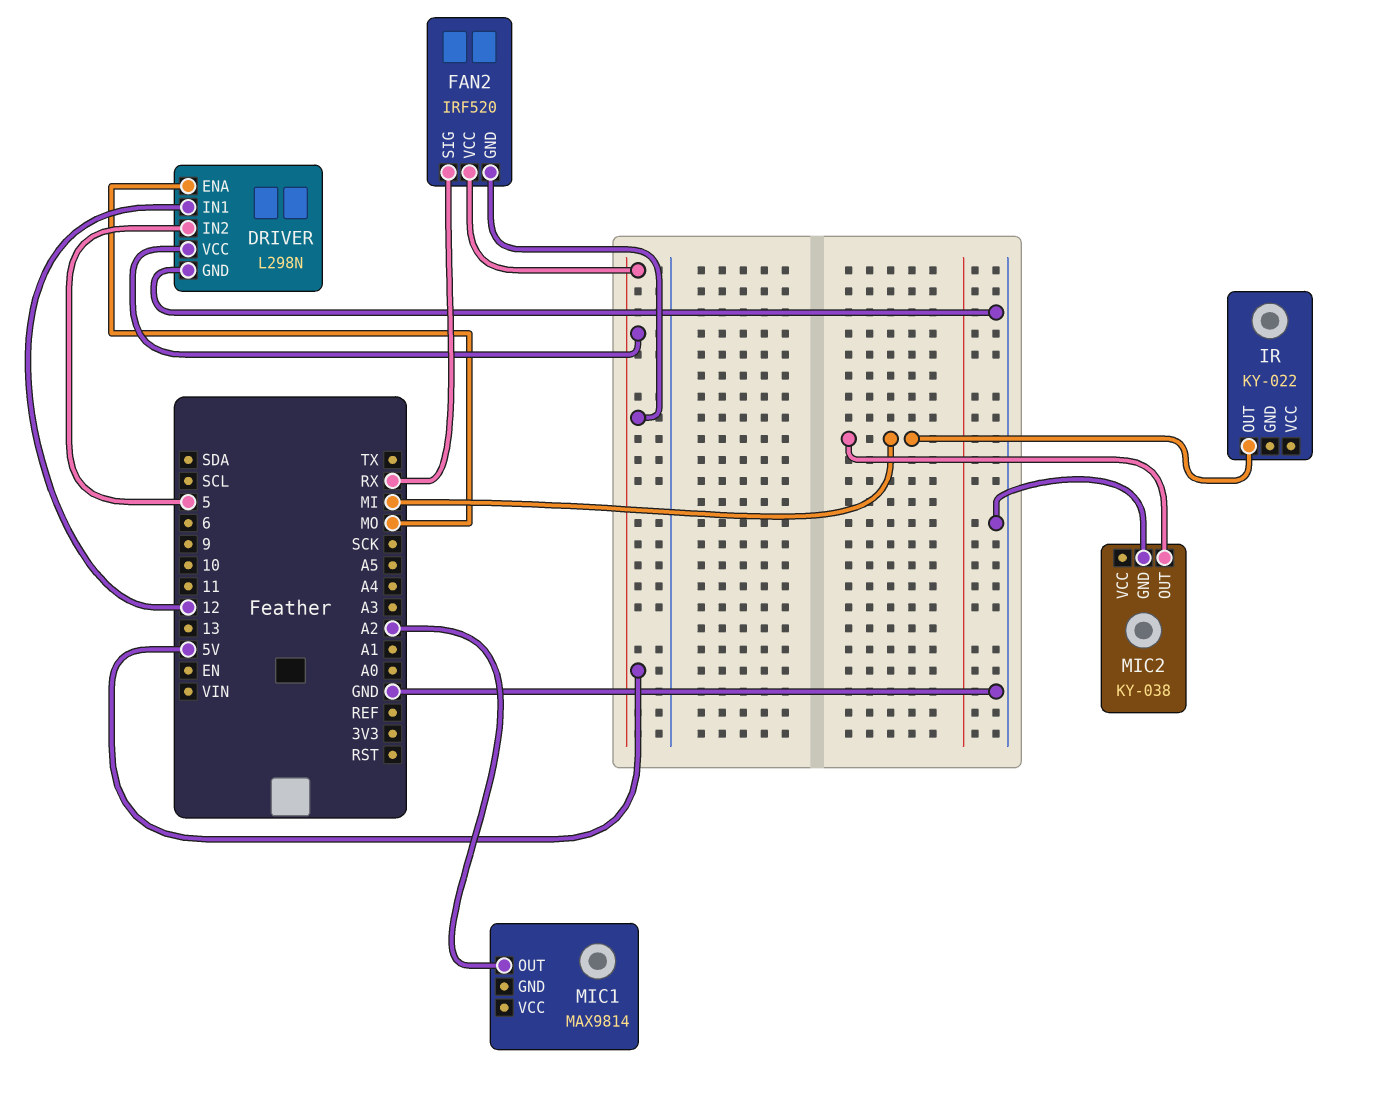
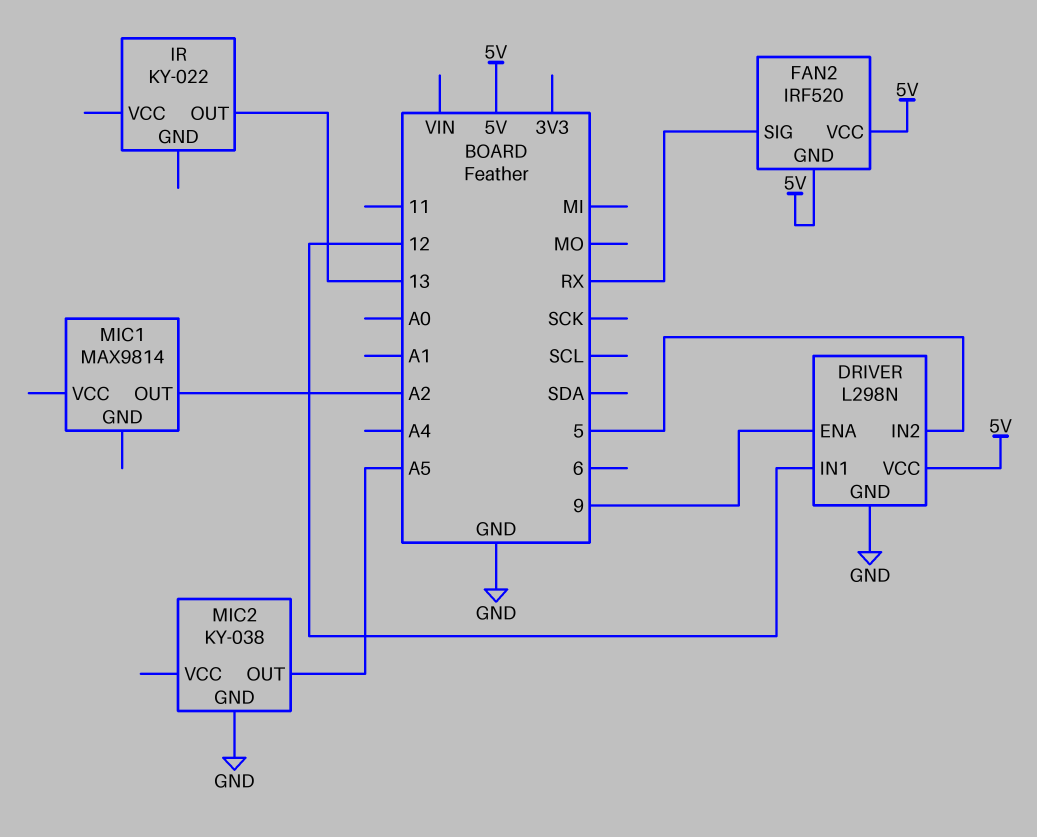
DRIVER pin ENA: MO -> 9
IR pin OUT: MI -> 13
MIC2 pin OUT: MI -> A5

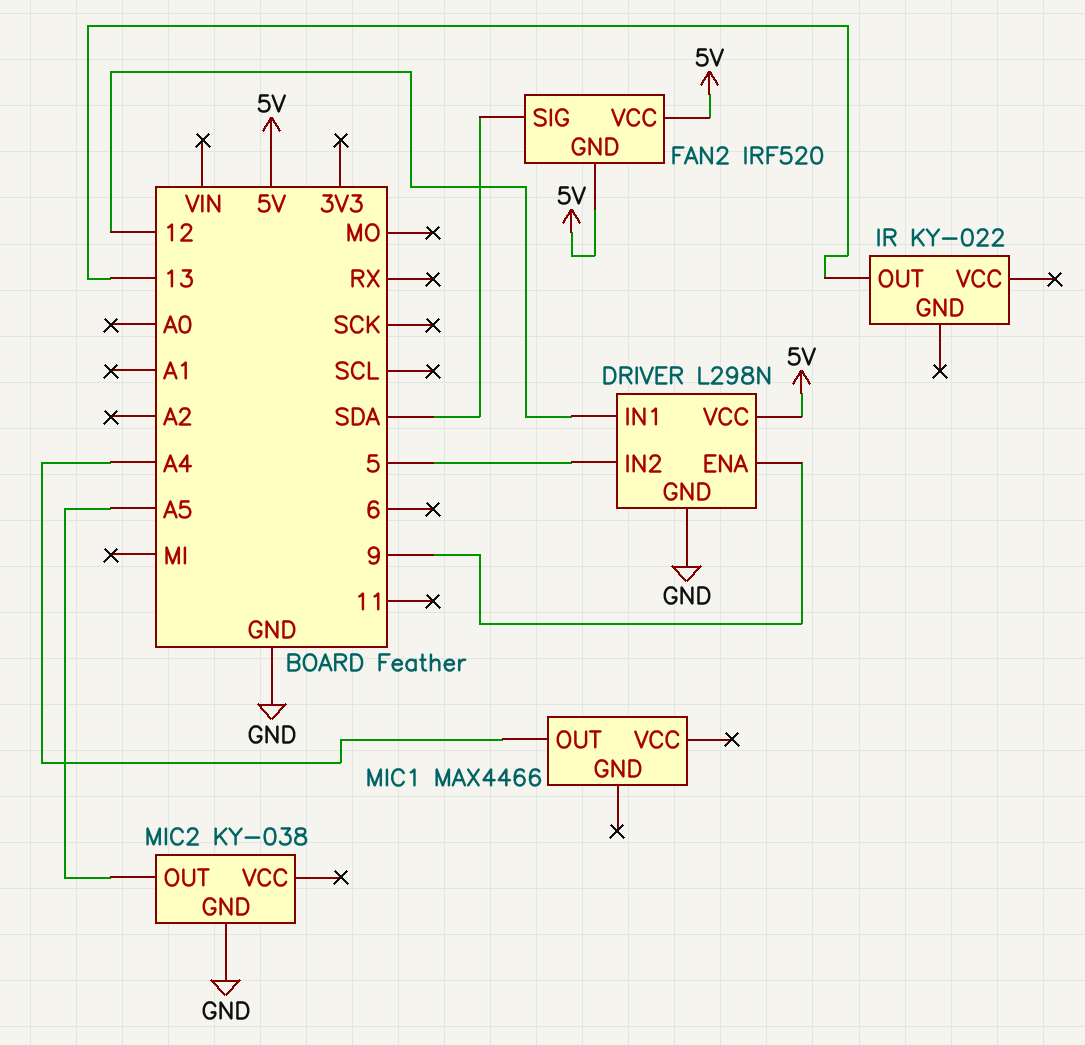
FAN2 pin SIG: RX -> SDA
MIC1: MAX9814 -> MAX4466
MIC1 pin OUT: A2 -> A4

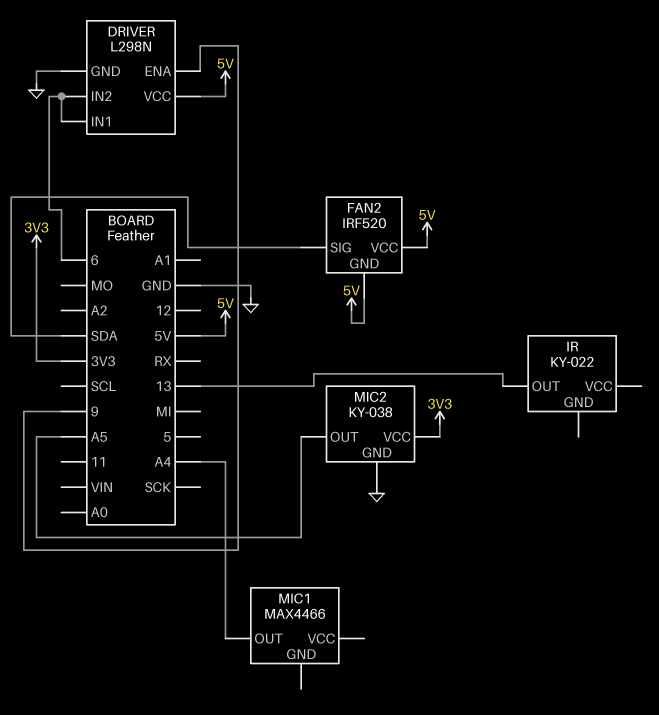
DRIVER pin IN1: 12 -> 6
DRIVER pin IN2: 5 -> 6
MIC2 pin VCC: none -> 3V3

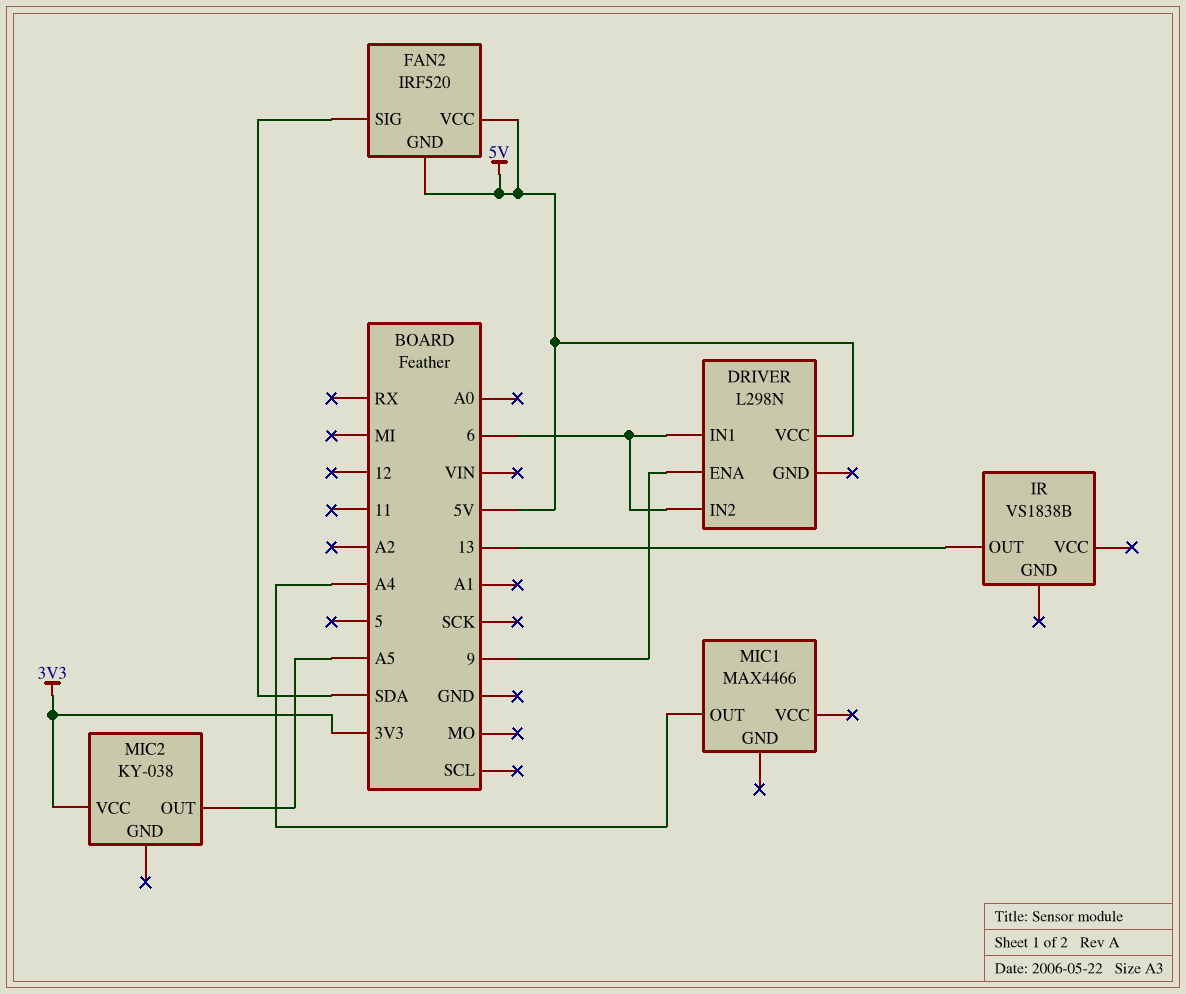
DRIVER pin GND: GND -> none
IR: KY-022 -> VS1838B
MIC2 pin GND: GND -> none

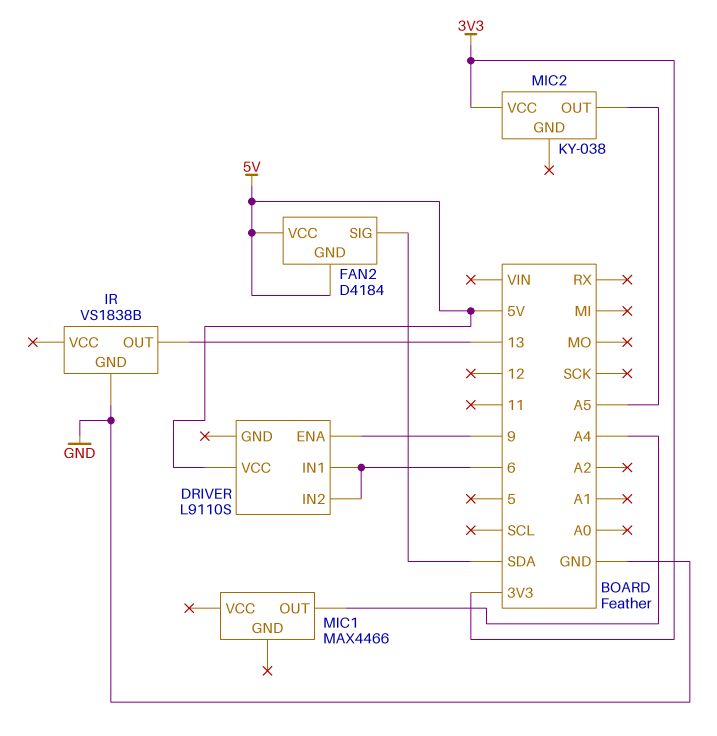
DRIVER: L298N -> L9110S
FAN2: IRF520 -> D4184
IR pin GND: none -> GND

